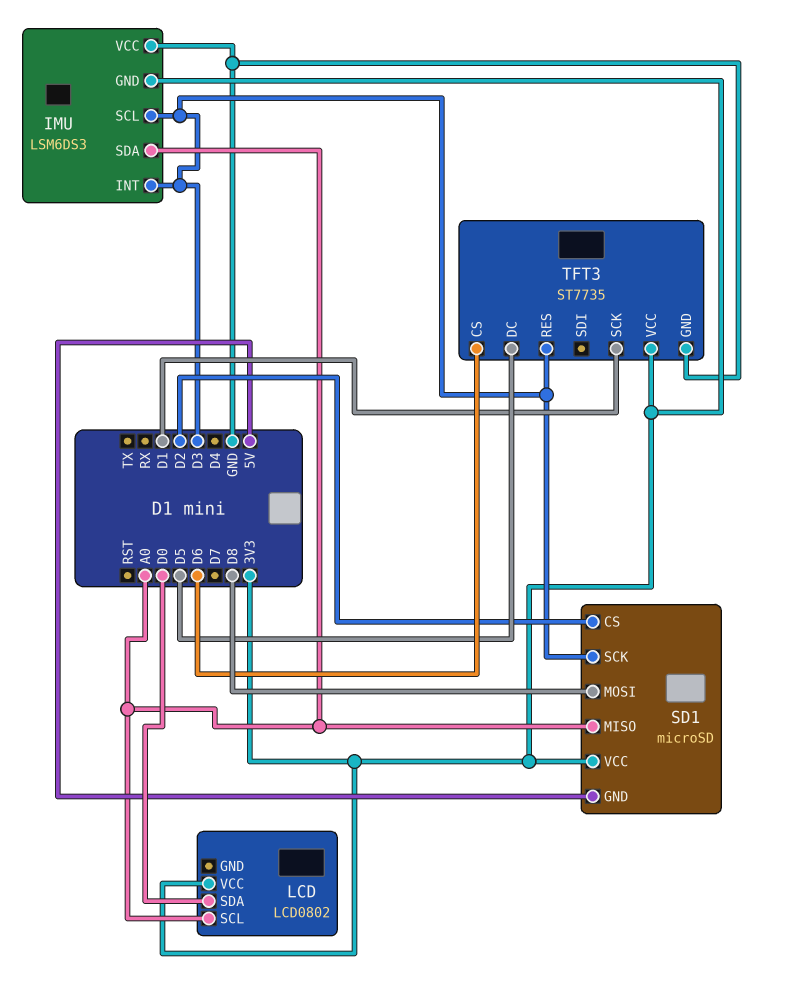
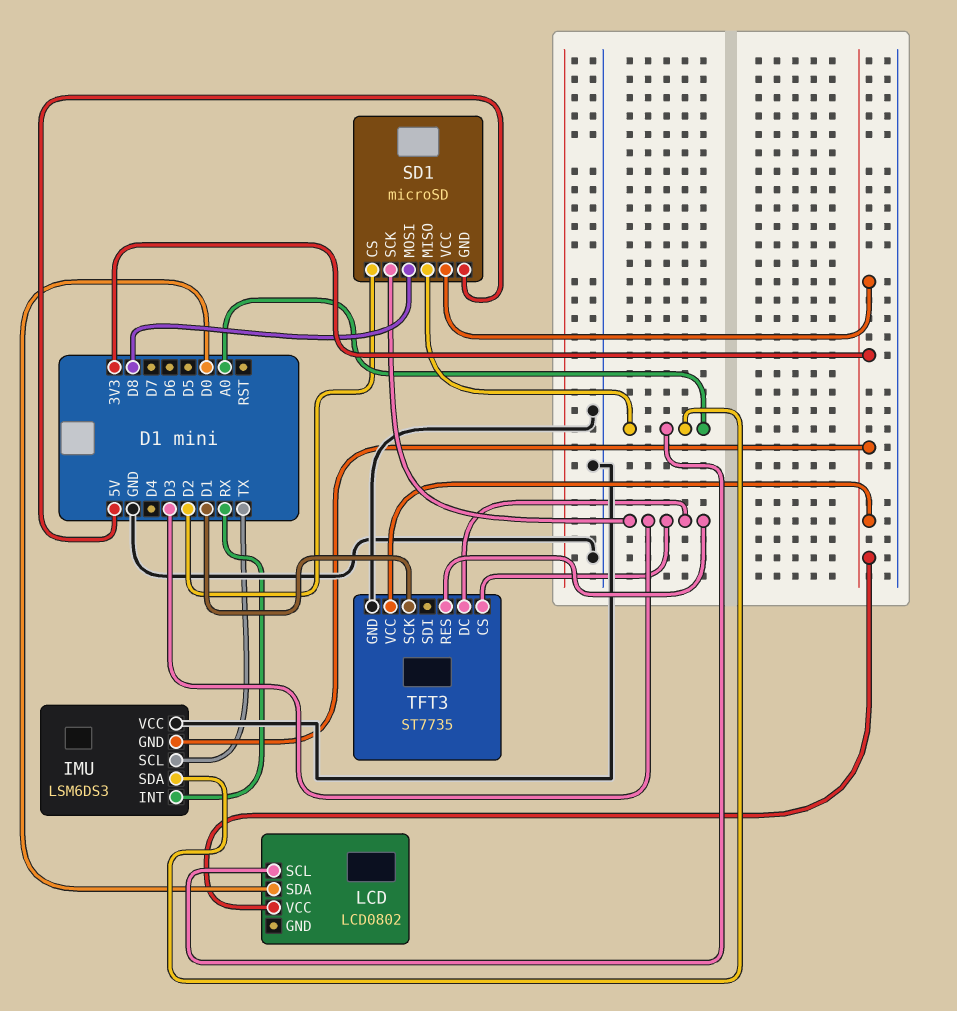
IMU pin INT: D3 -> RX
IMU pin SCL: D3 -> TX
TFT3 pin CS: D6 -> D3
TFT3 pin DC: D5 -> D3

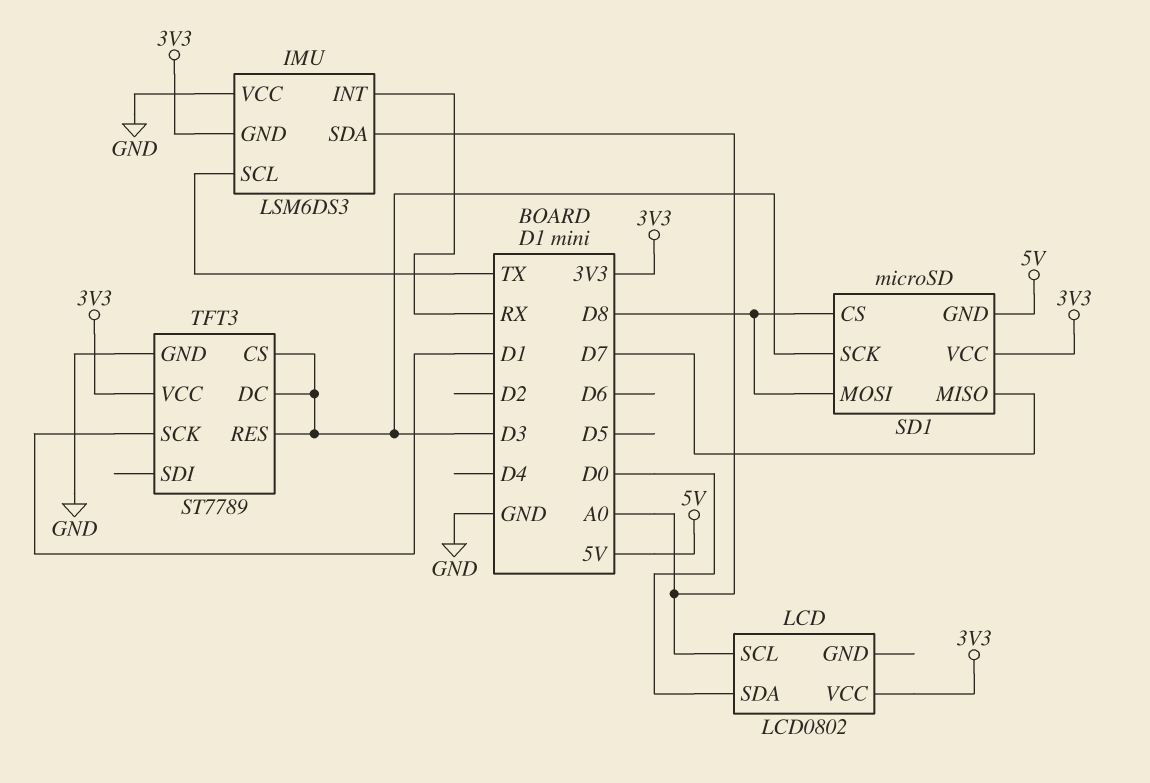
SD1 pin CS: D2 -> D8
SD1 pin MISO: A0 -> D7
TFT3: ST7735 -> ST7789

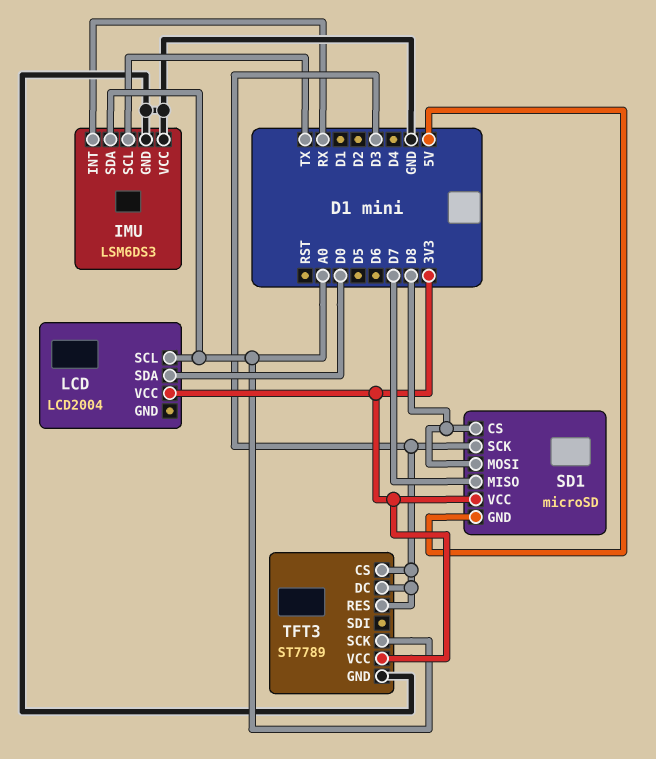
IMU pin GND: 3V3 -> GND
LCD: LCD0802 -> LCD2004
TFT3 pin SCK: D1 -> A0

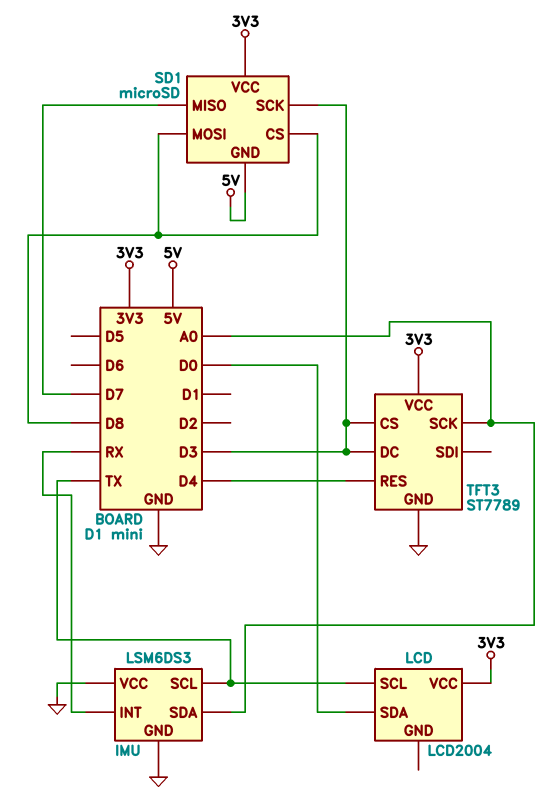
LCD pin SCL: A0 -> TX
TFT3 pin RES: D3 -> D4

